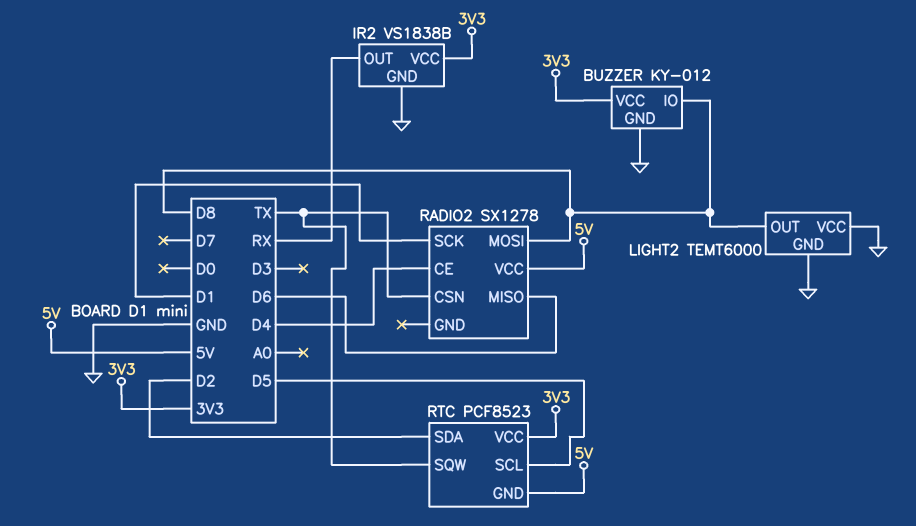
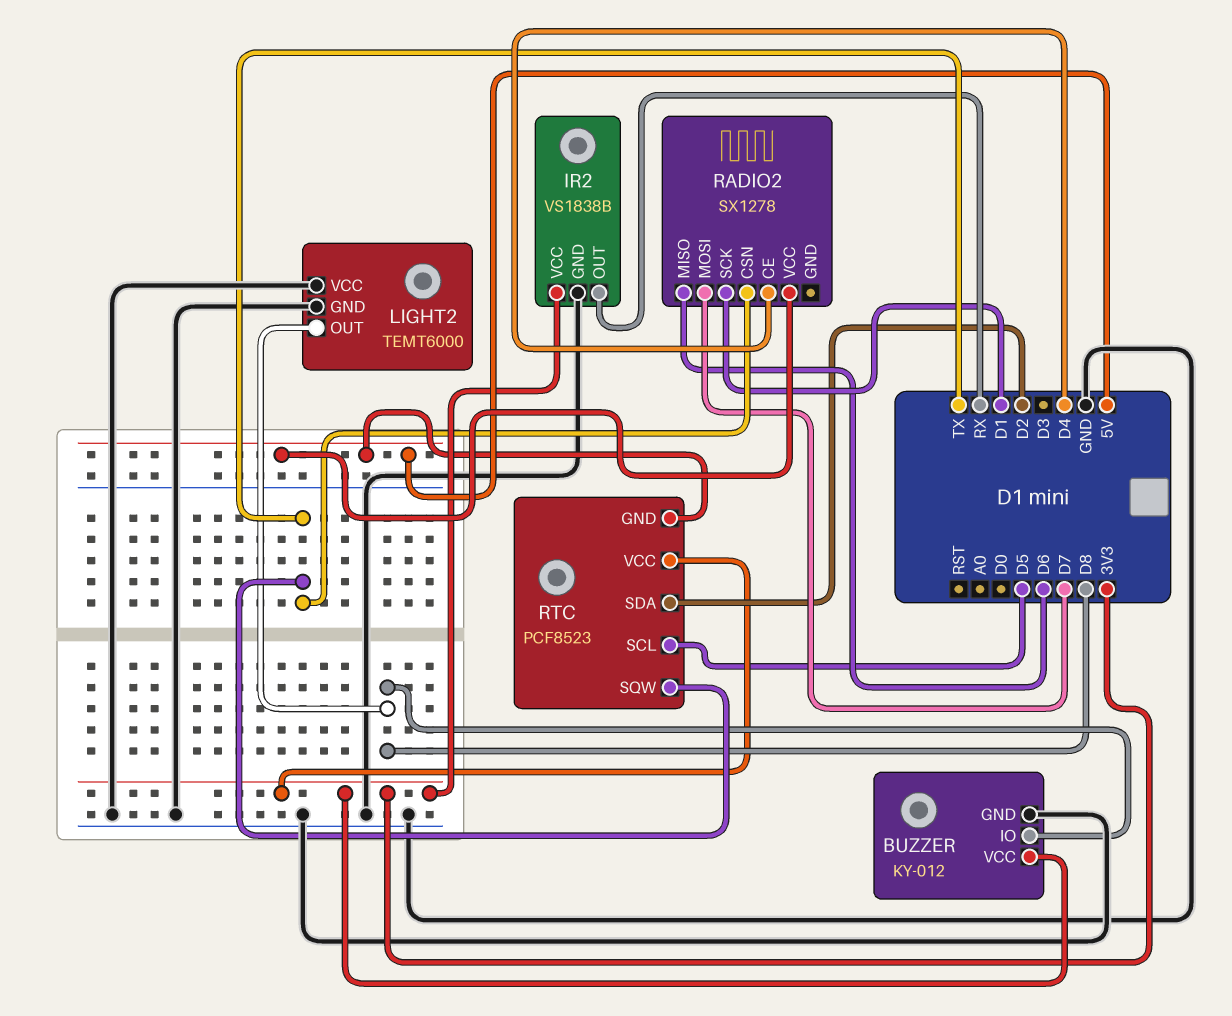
RADIO2 pin MOSI: D8 -> D7

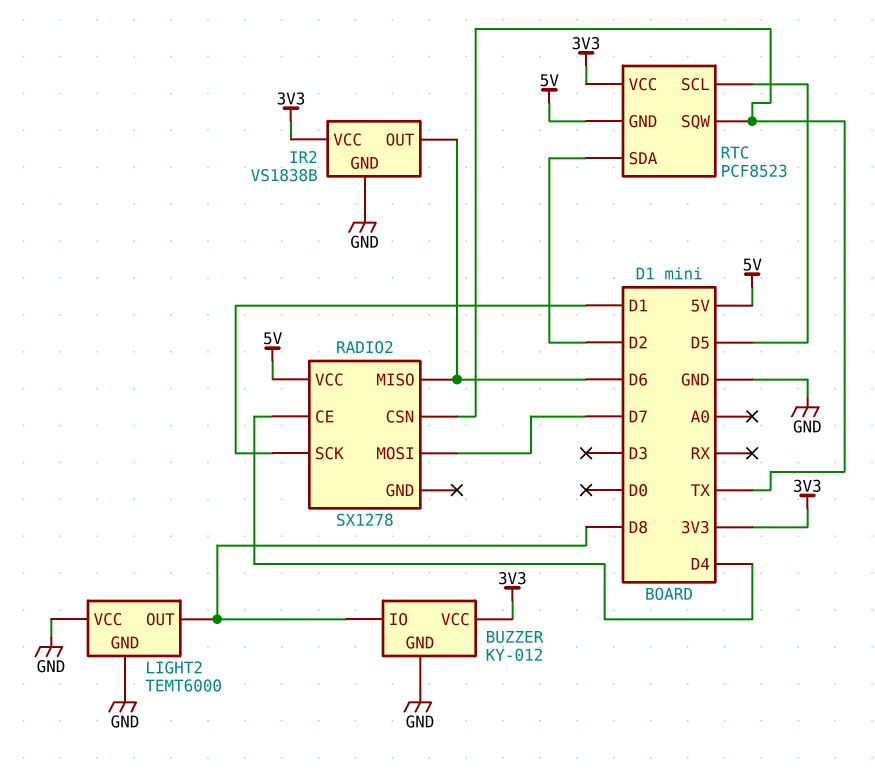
IR2 pin OUT: RX -> D6

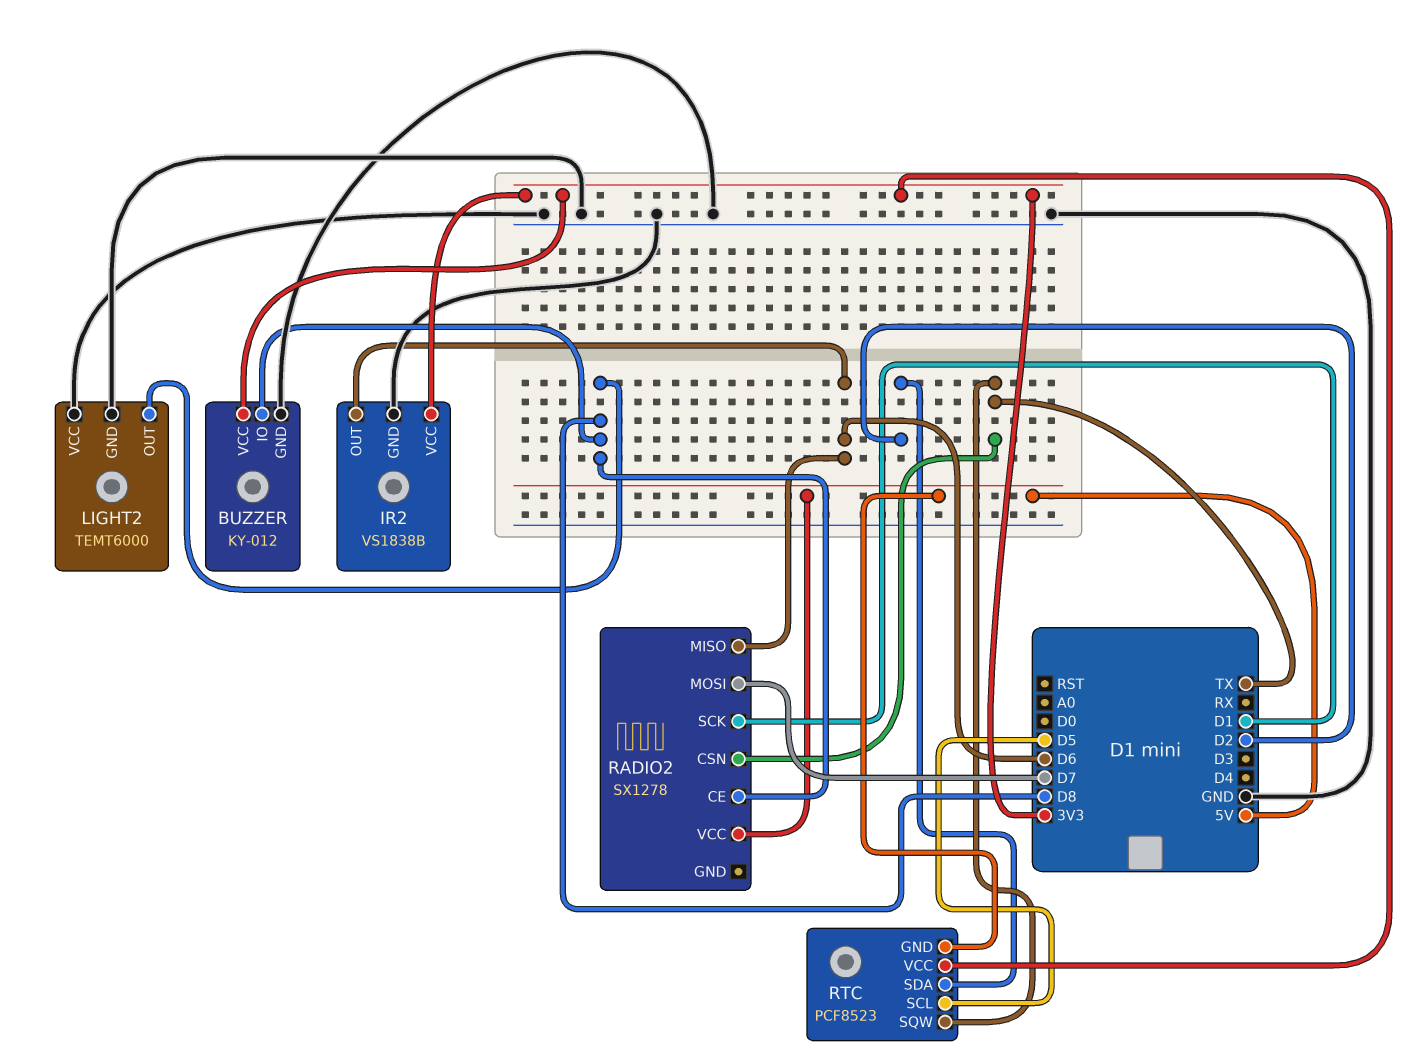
RADIO2 pin CE: D4 -> D8

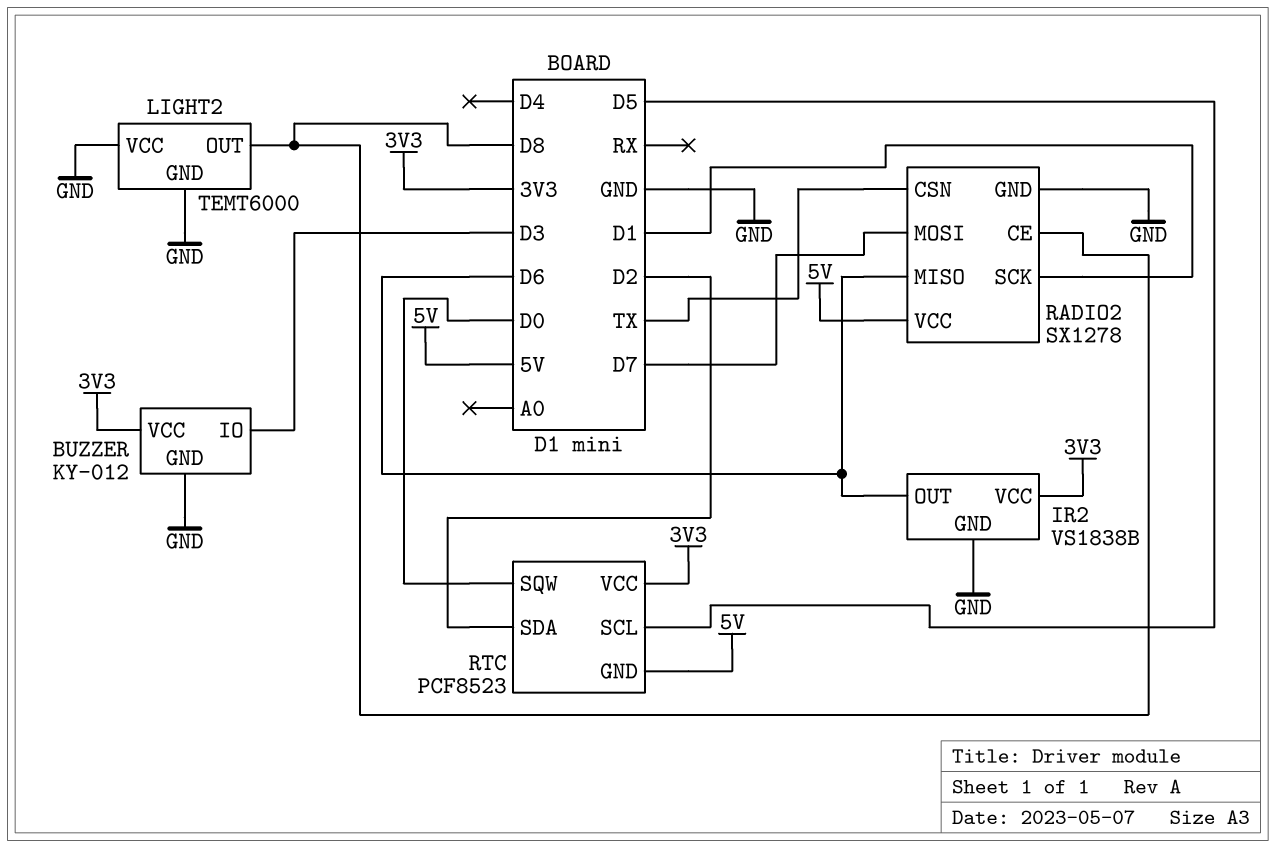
BUZZER pin IO: D8 -> D3
RADIO2 pin GND: none -> GND
RTC pin SQW: TX -> D0

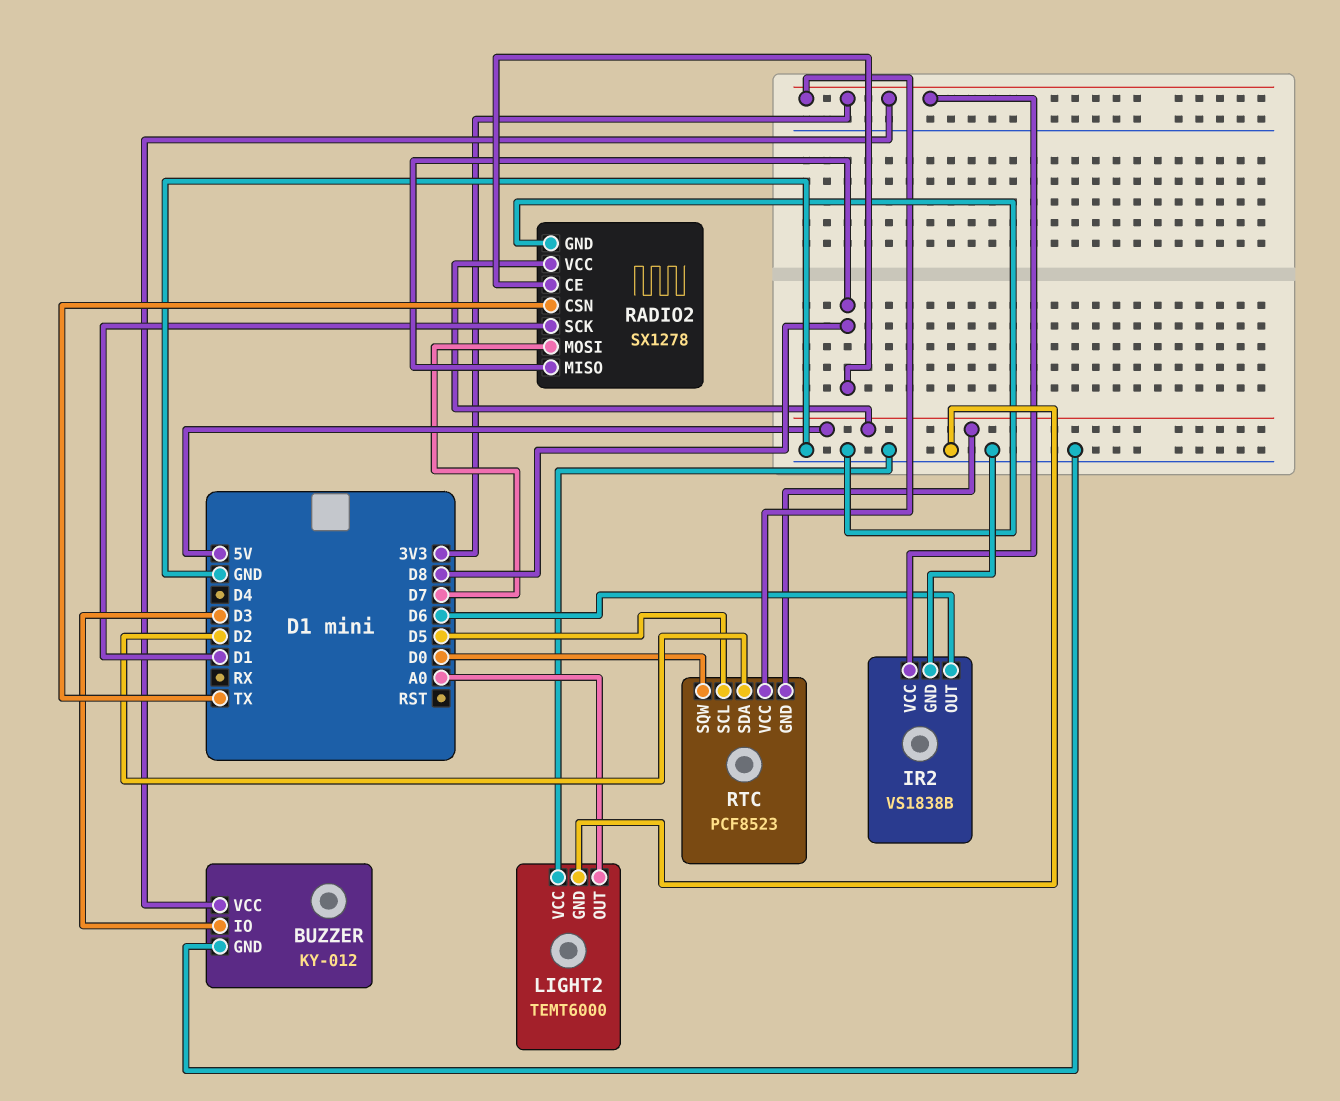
LIGHT2 pin OUT: D8 -> A0
RADIO2 pin MISO: D6 -> D8

